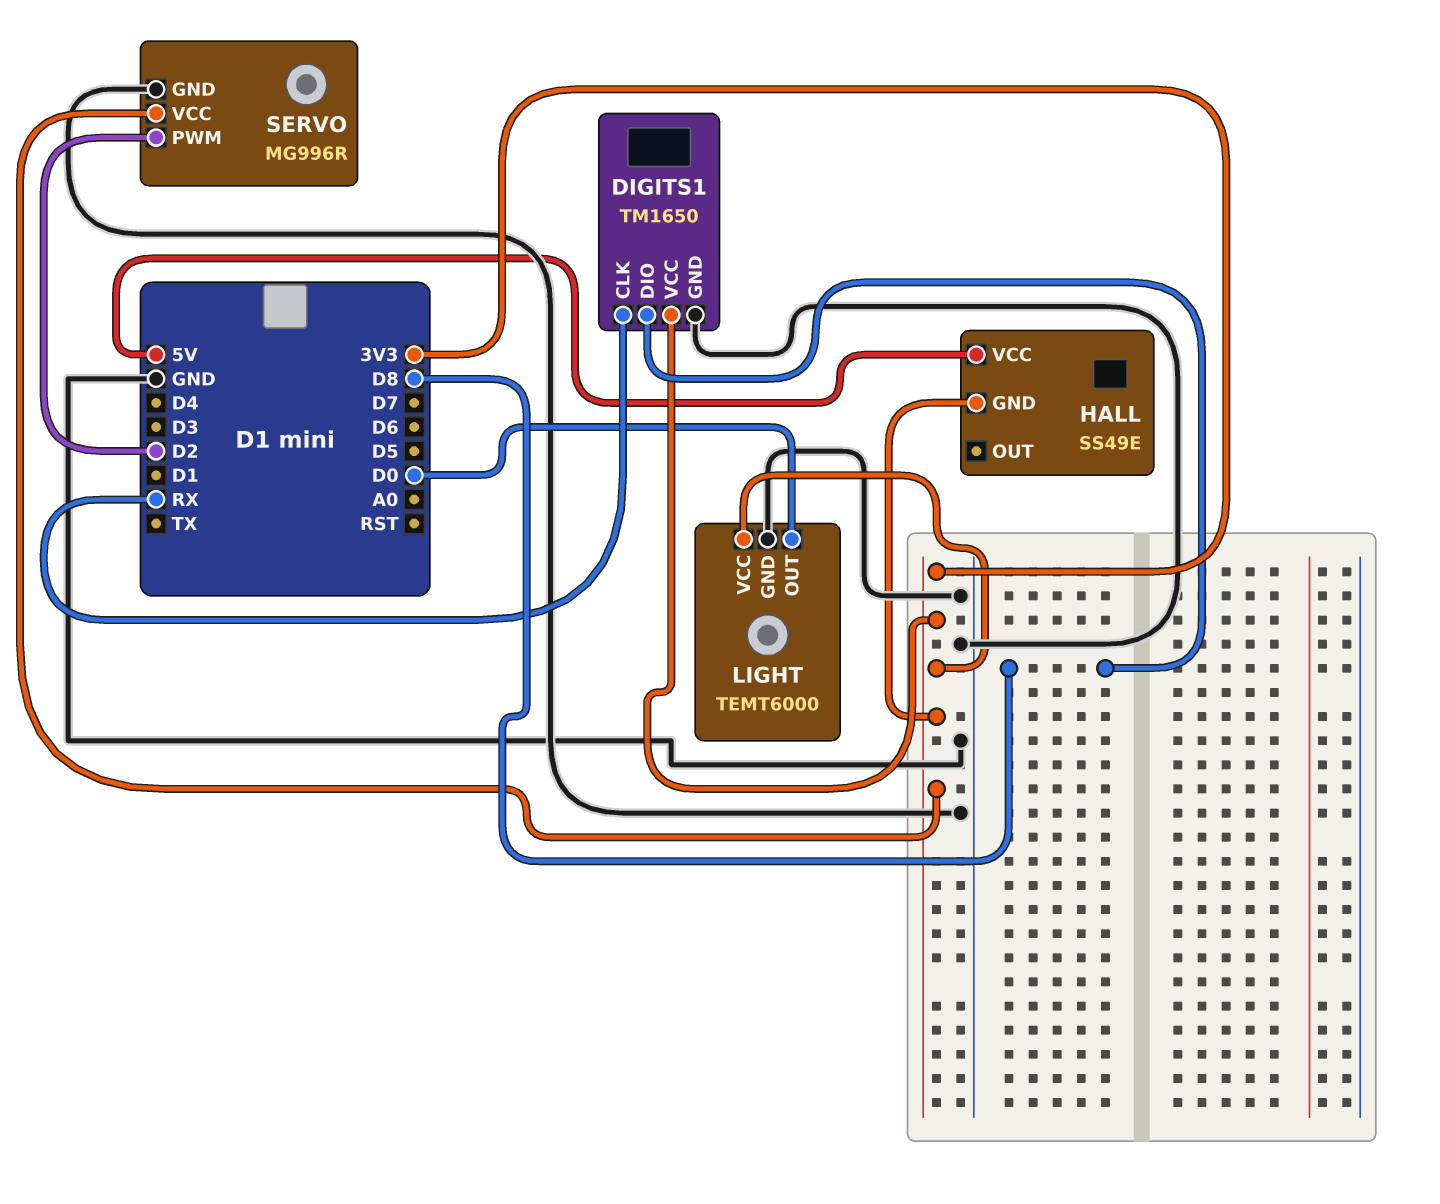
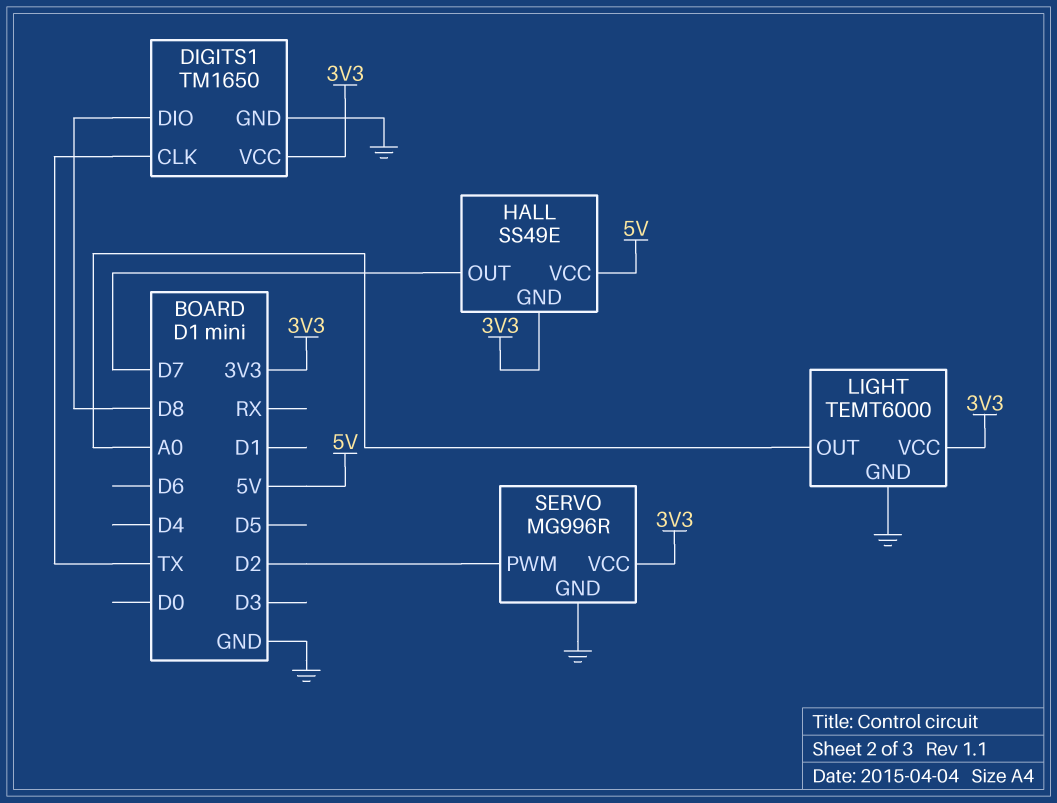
DIGITS1 pin CLK: RX -> TX
HALL pin OUT: none -> D7
LIGHT pin OUT: D0 -> A0

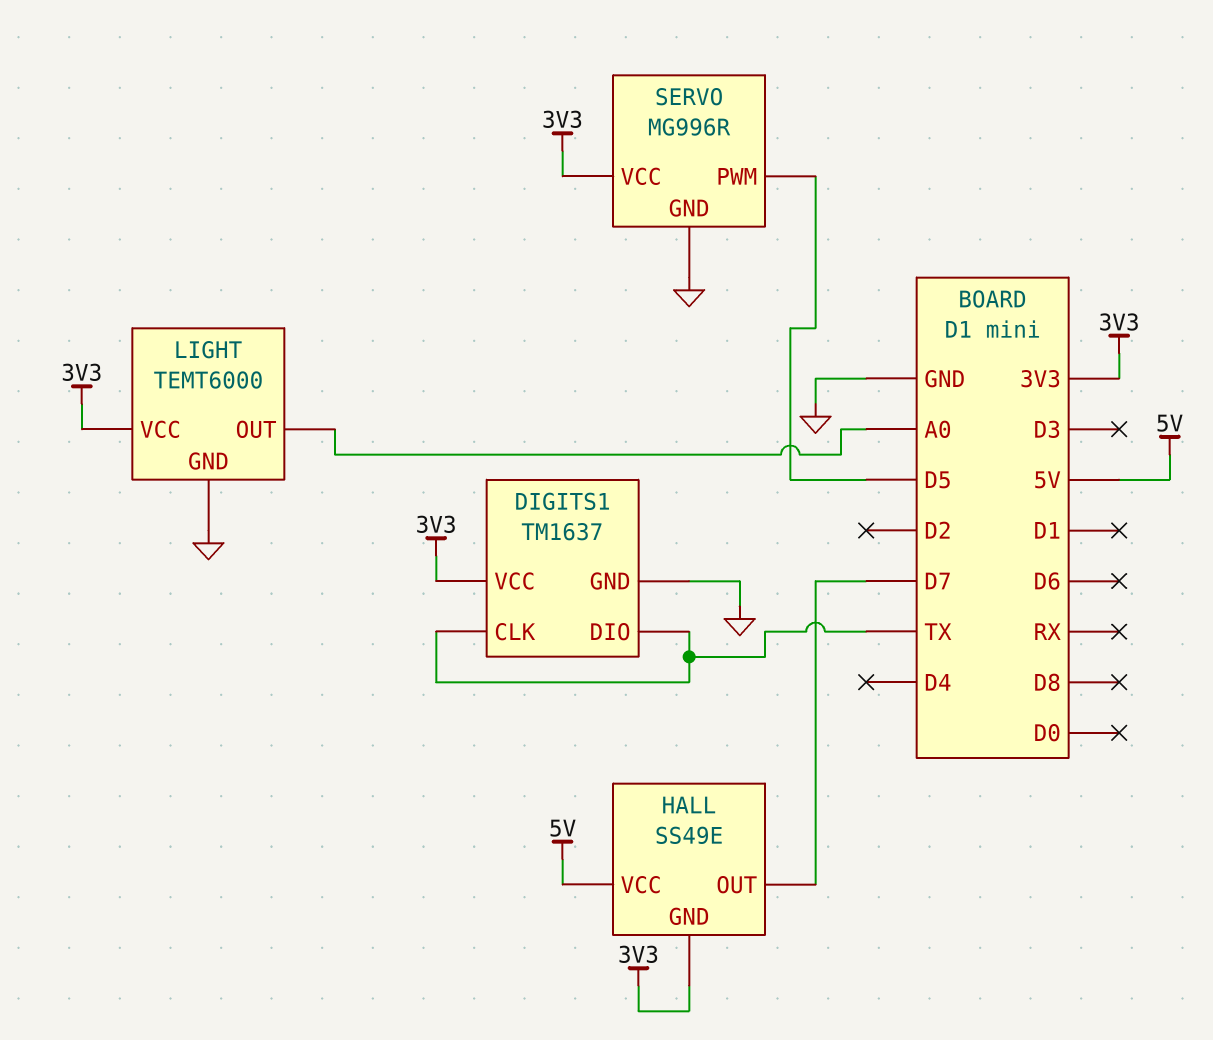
DIGITS1: TM1650 -> TM1637
DIGITS1 pin DIO: D8 -> TX
SERVO pin PWM: D2 -> D5

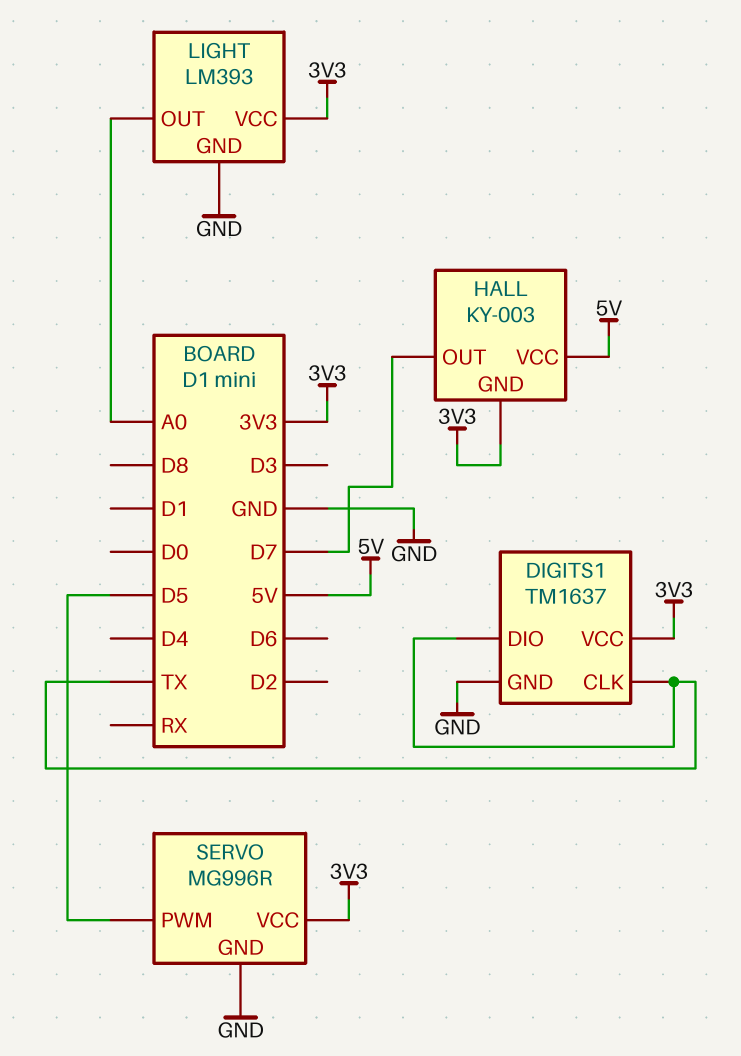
HALL: SS49E -> KY-003
LIGHT: TEMT6000 -> LM393

